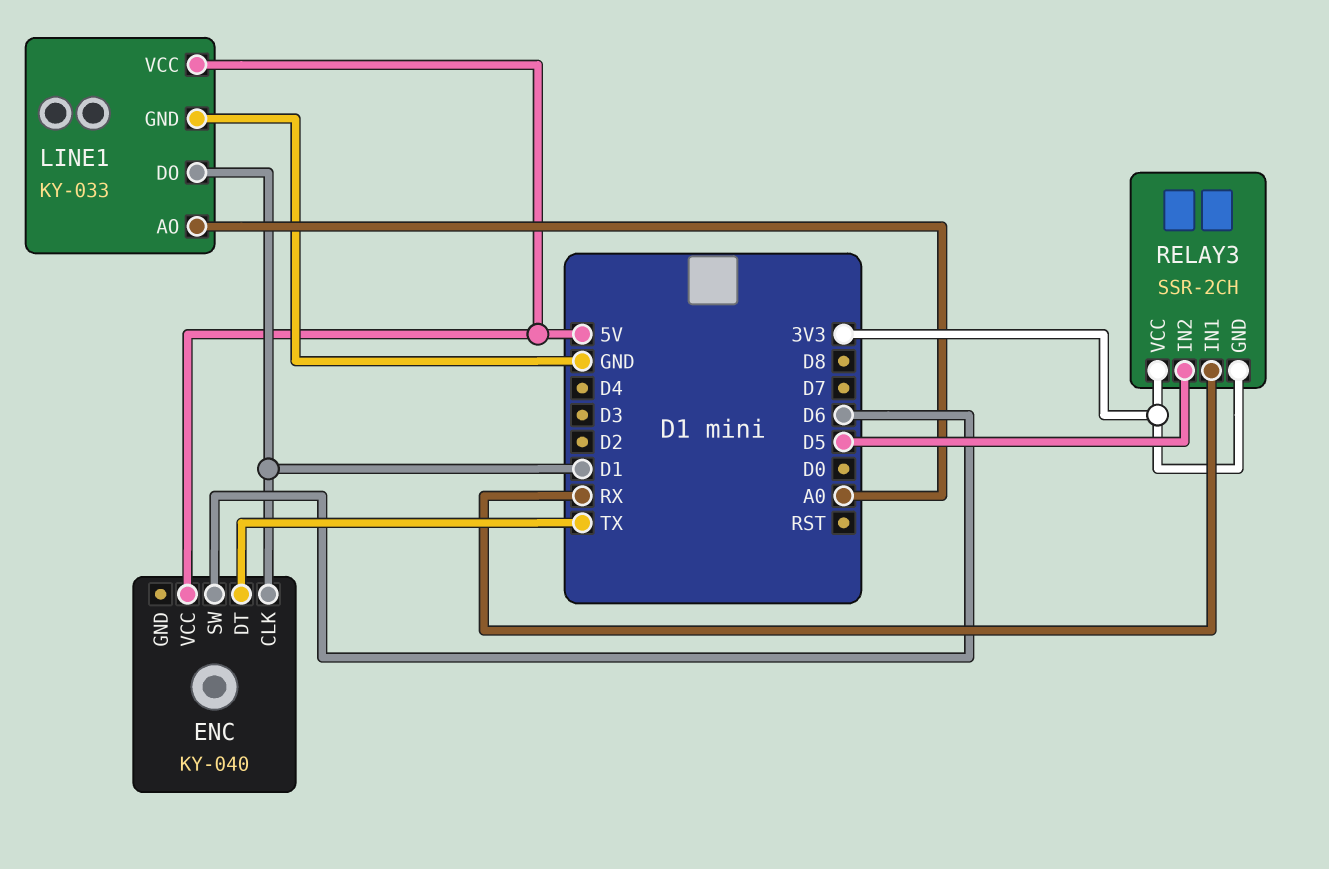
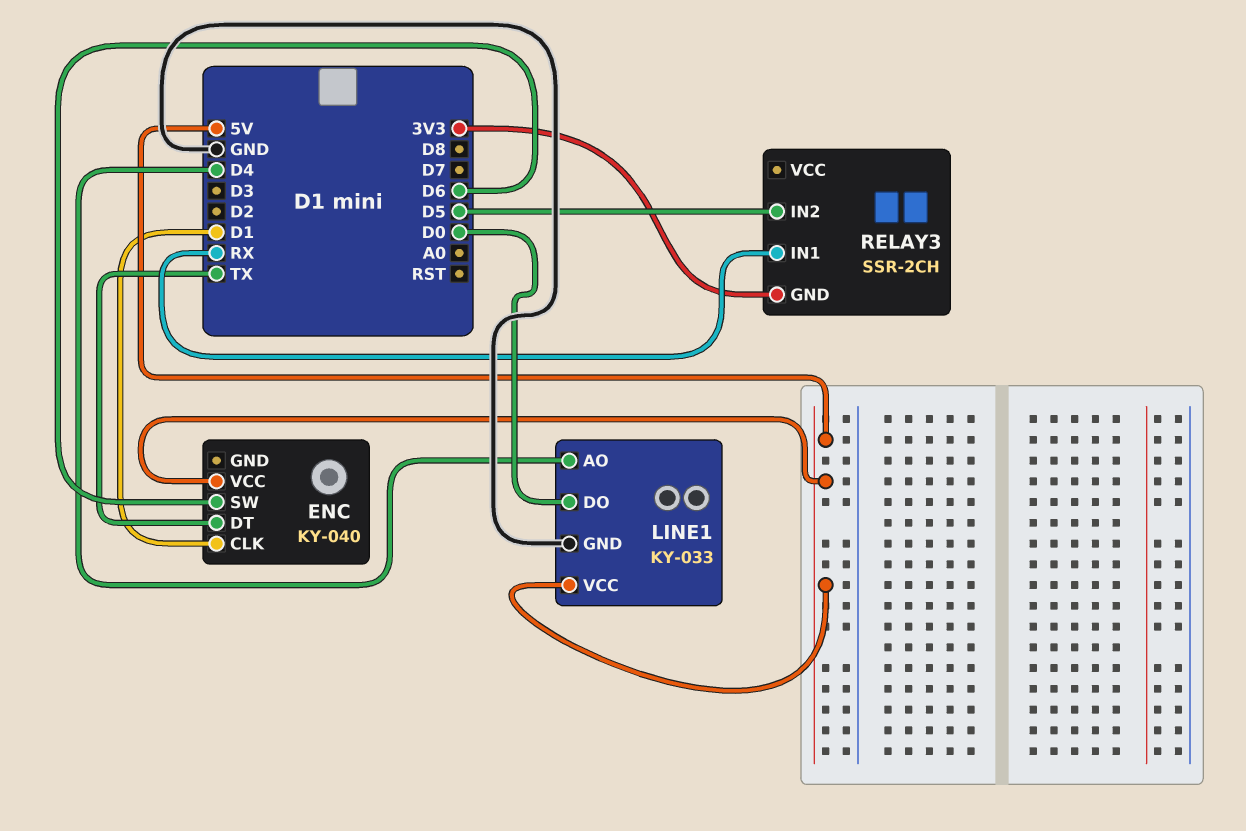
LINE1 pin AO: A0 -> D4
LINE1 pin DO: D1 -> D0
RELAY3 pin VCC: 3V3 -> none

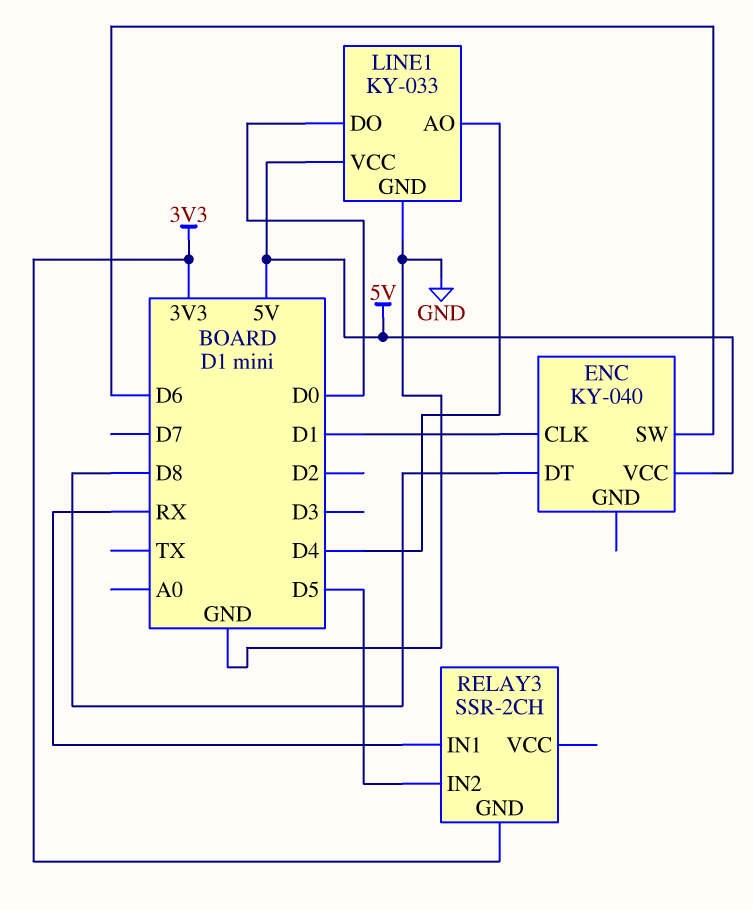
ENC pin DT: TX -> D8

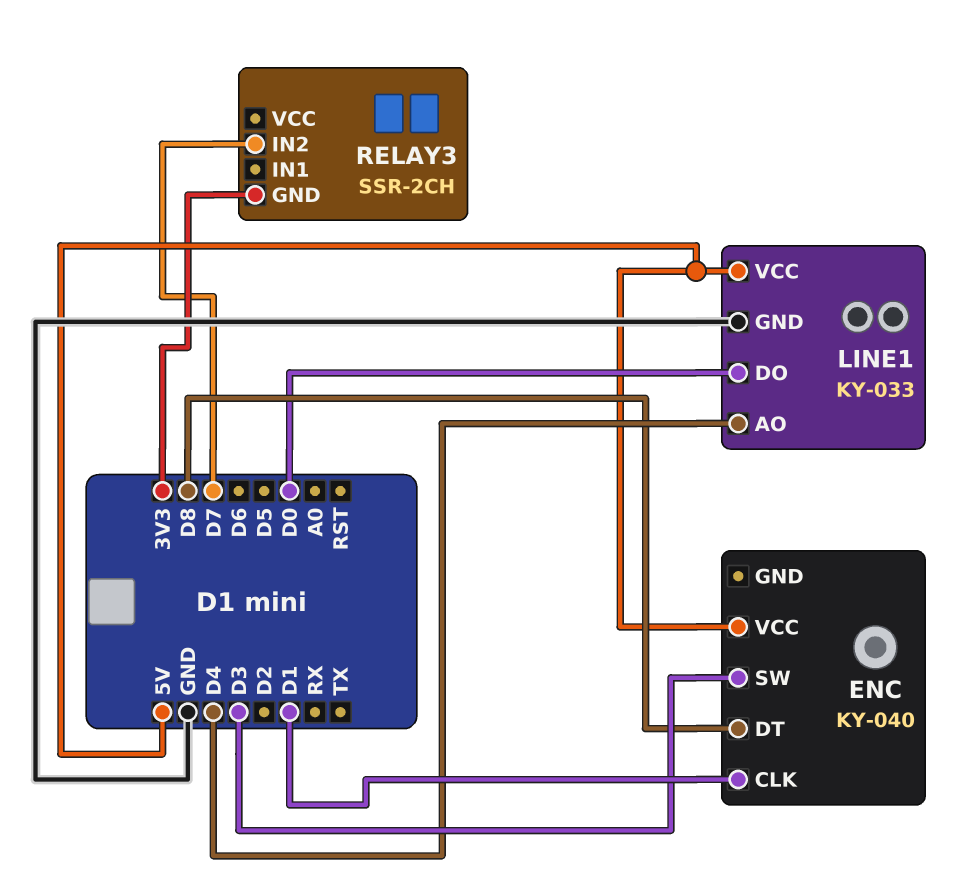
ENC pin SW: D6 -> D3
RELAY3 pin IN1: RX -> none
RELAY3 pin IN2: D5 -> D7

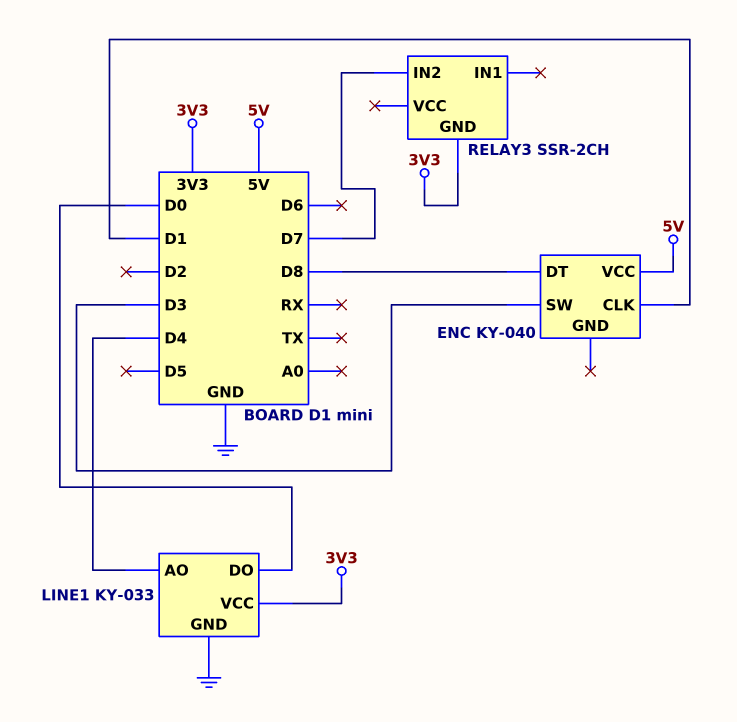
LINE1 pin VCC: 5V -> 3V3

